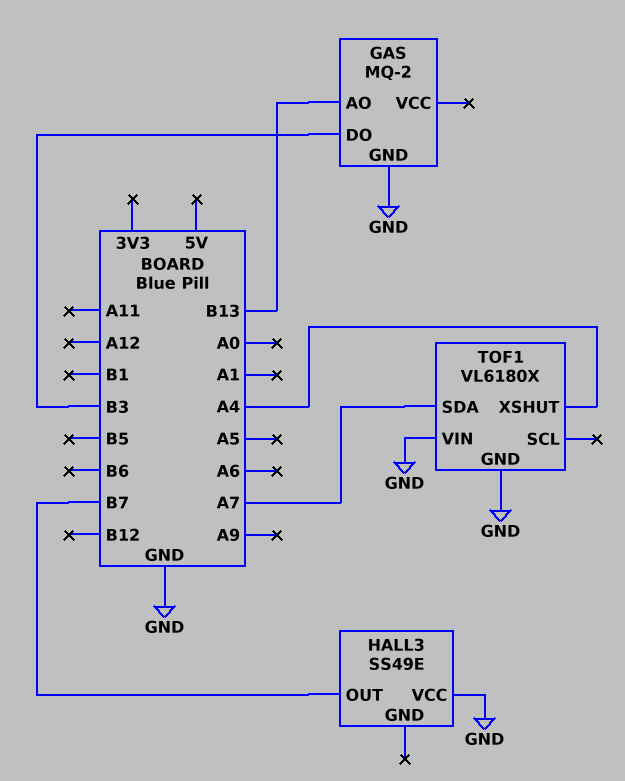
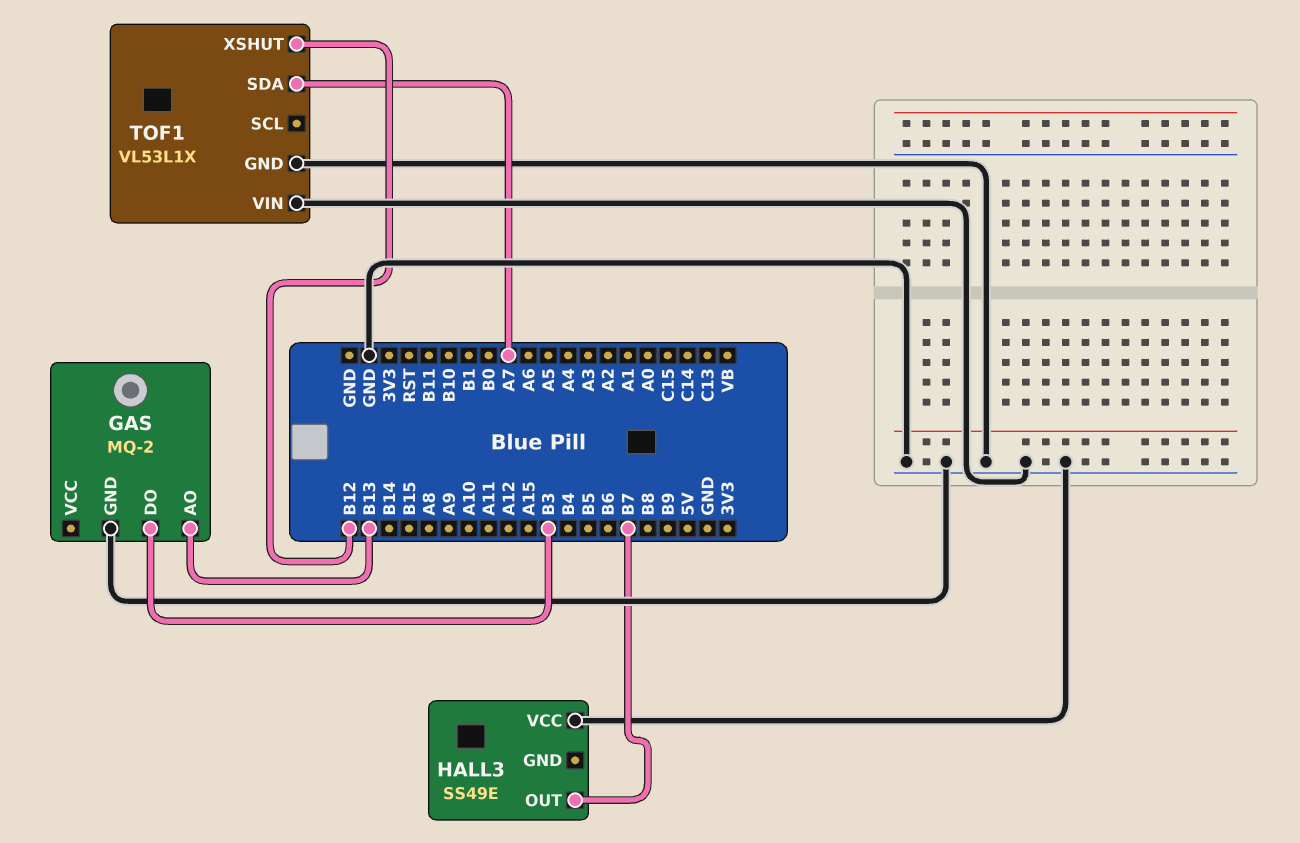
TOF1: VL6180X -> VL53L1X
TOF1 pin XSHUT: A4 -> B12

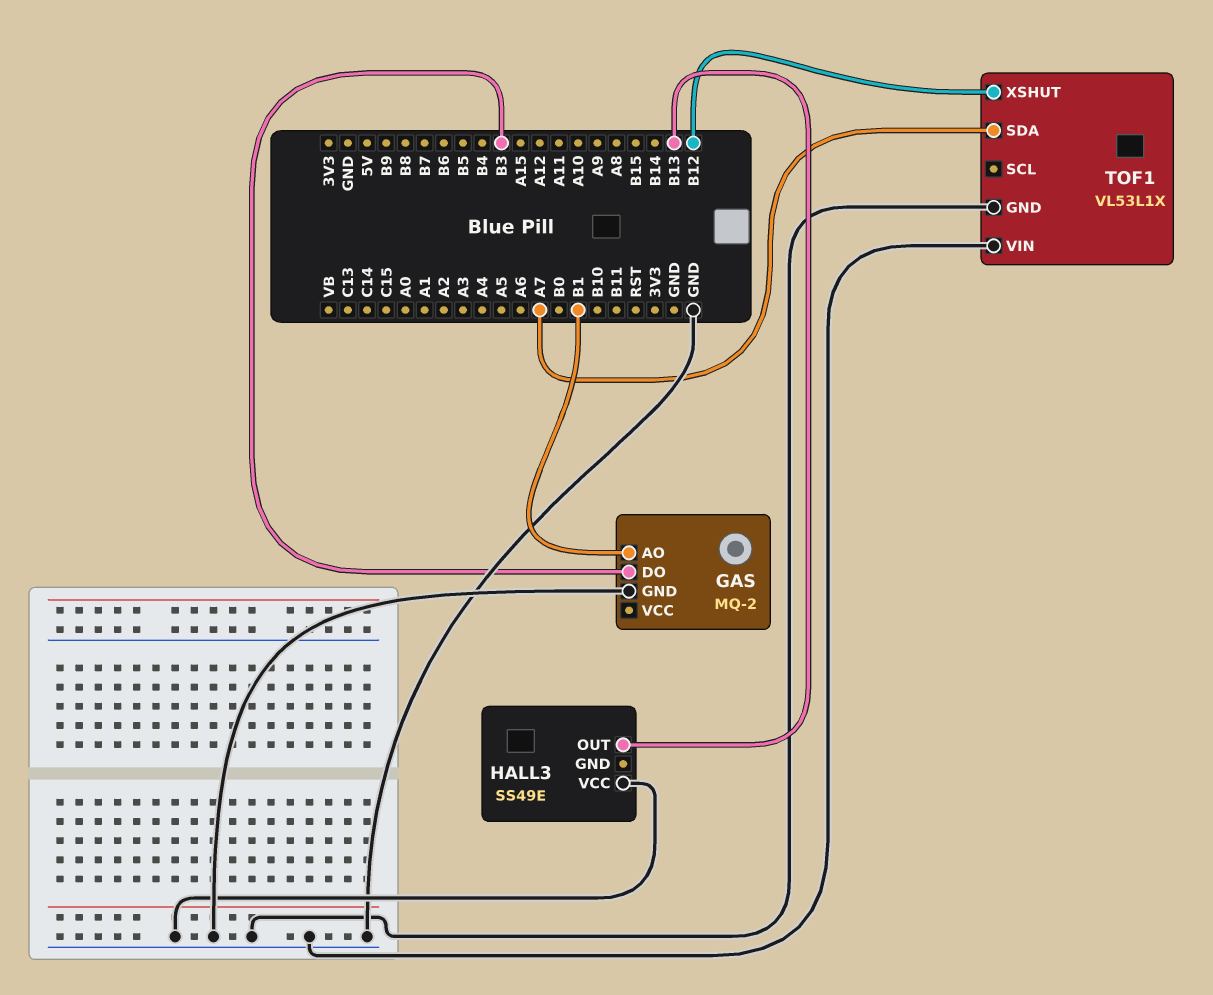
GAS pin AO: B13 -> B1
HALL3 pin OUT: B7 -> B13

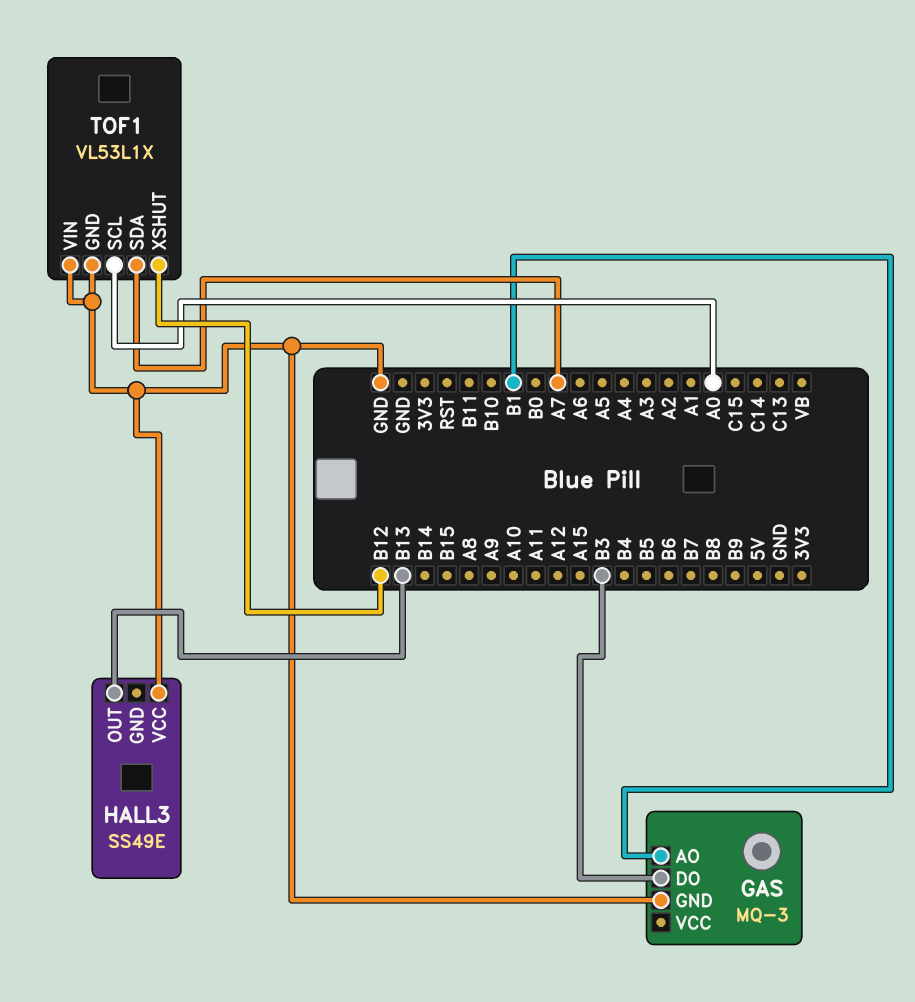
GAS: MQ-2 -> MQ-3
TOF1 pin SCL: none -> A0

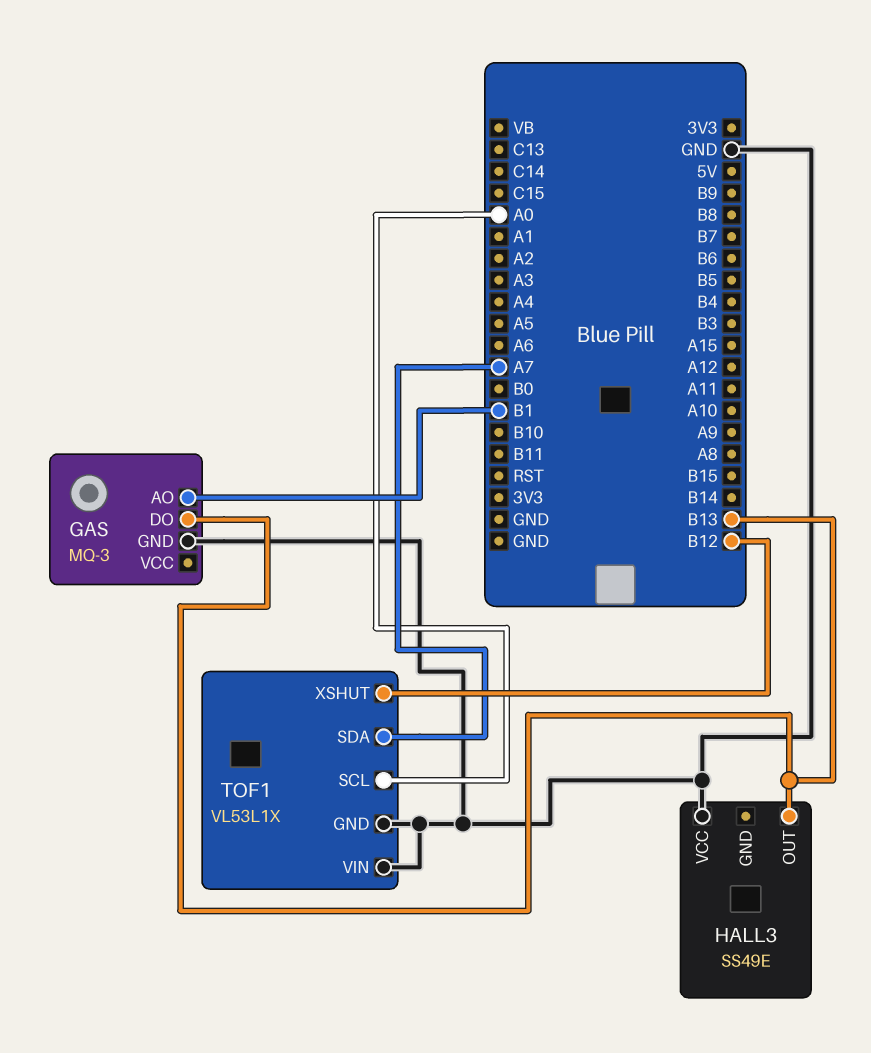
GAS pin DO: B3 -> B13

